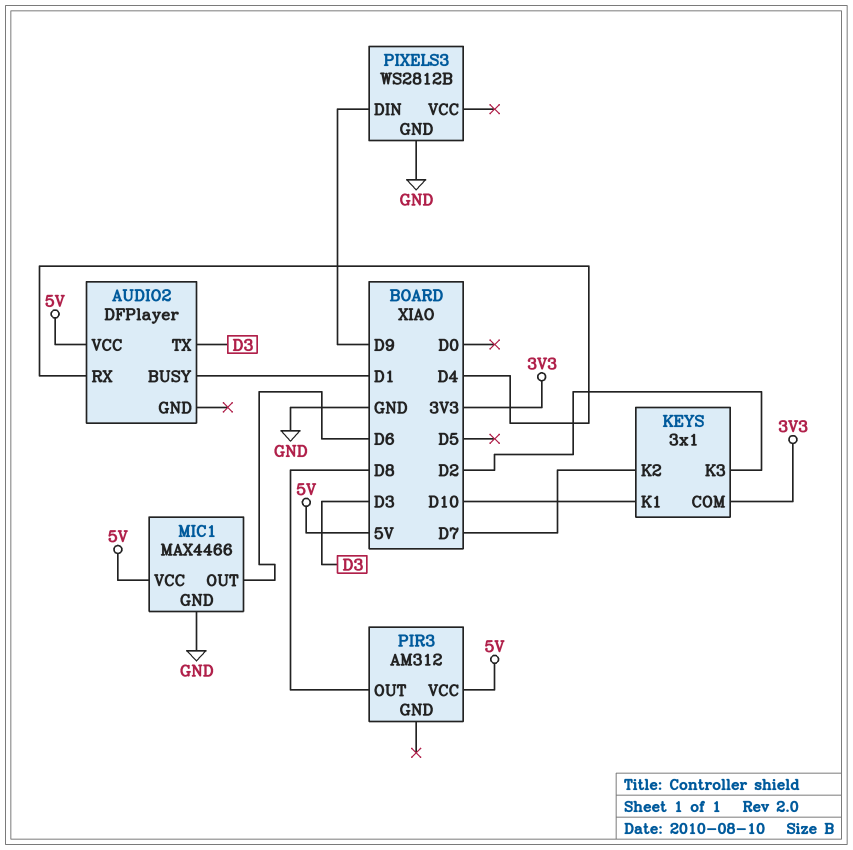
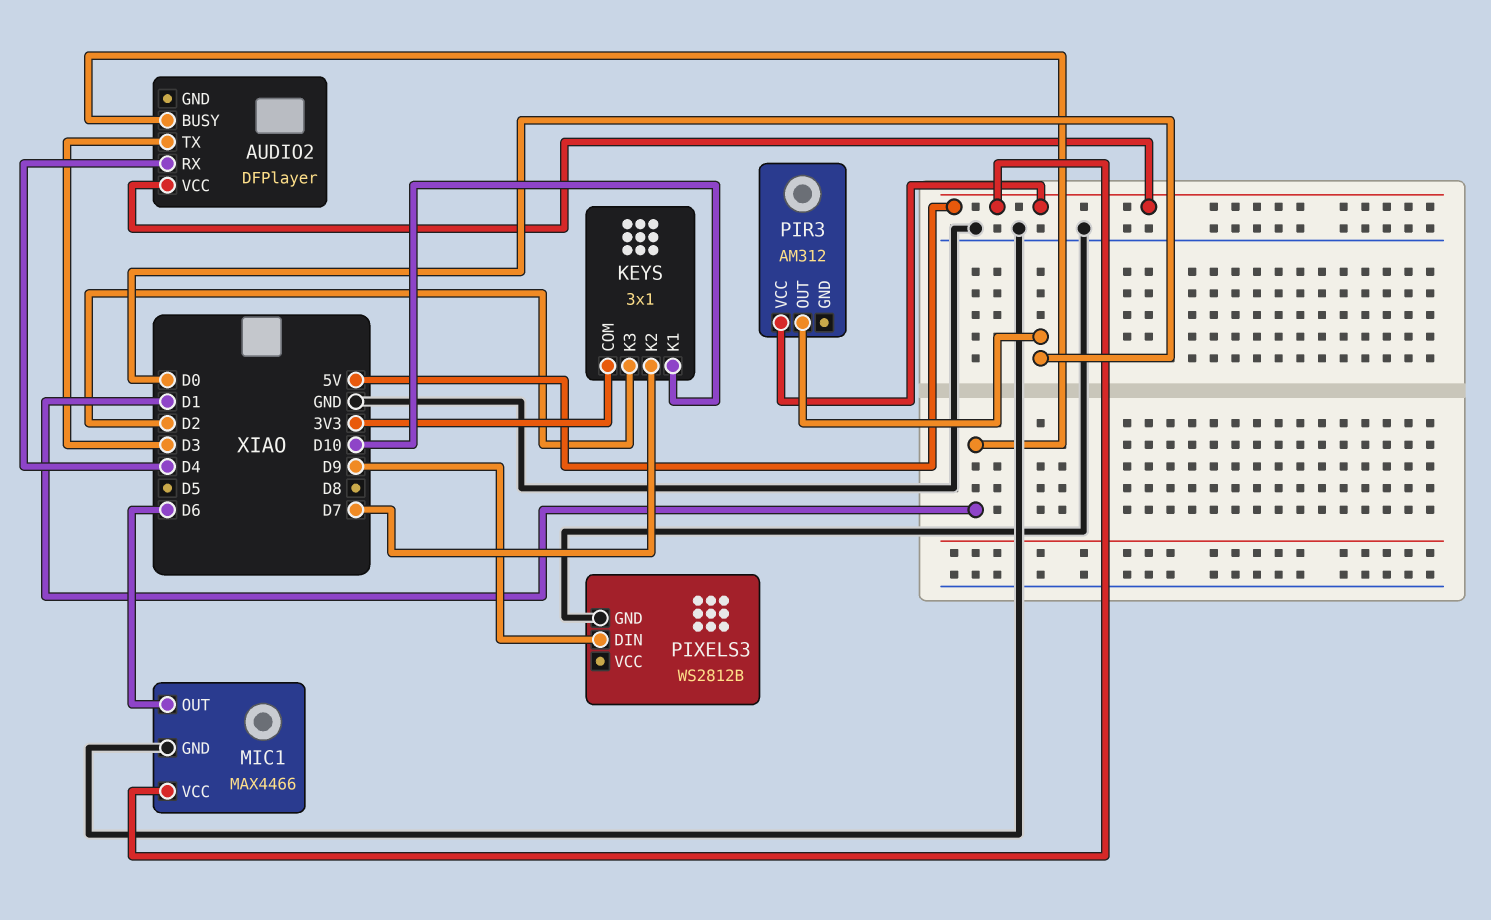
PIR3 pin OUT: D8 -> D0

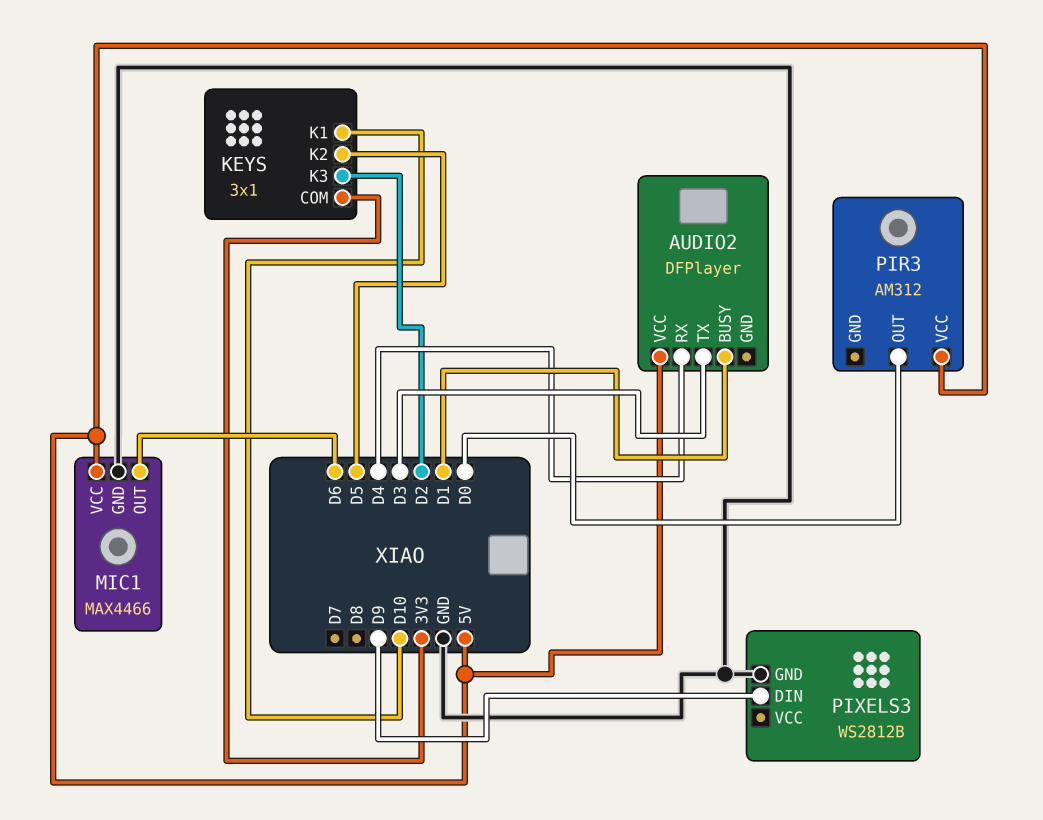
KEYS pin K2: D7 -> D5

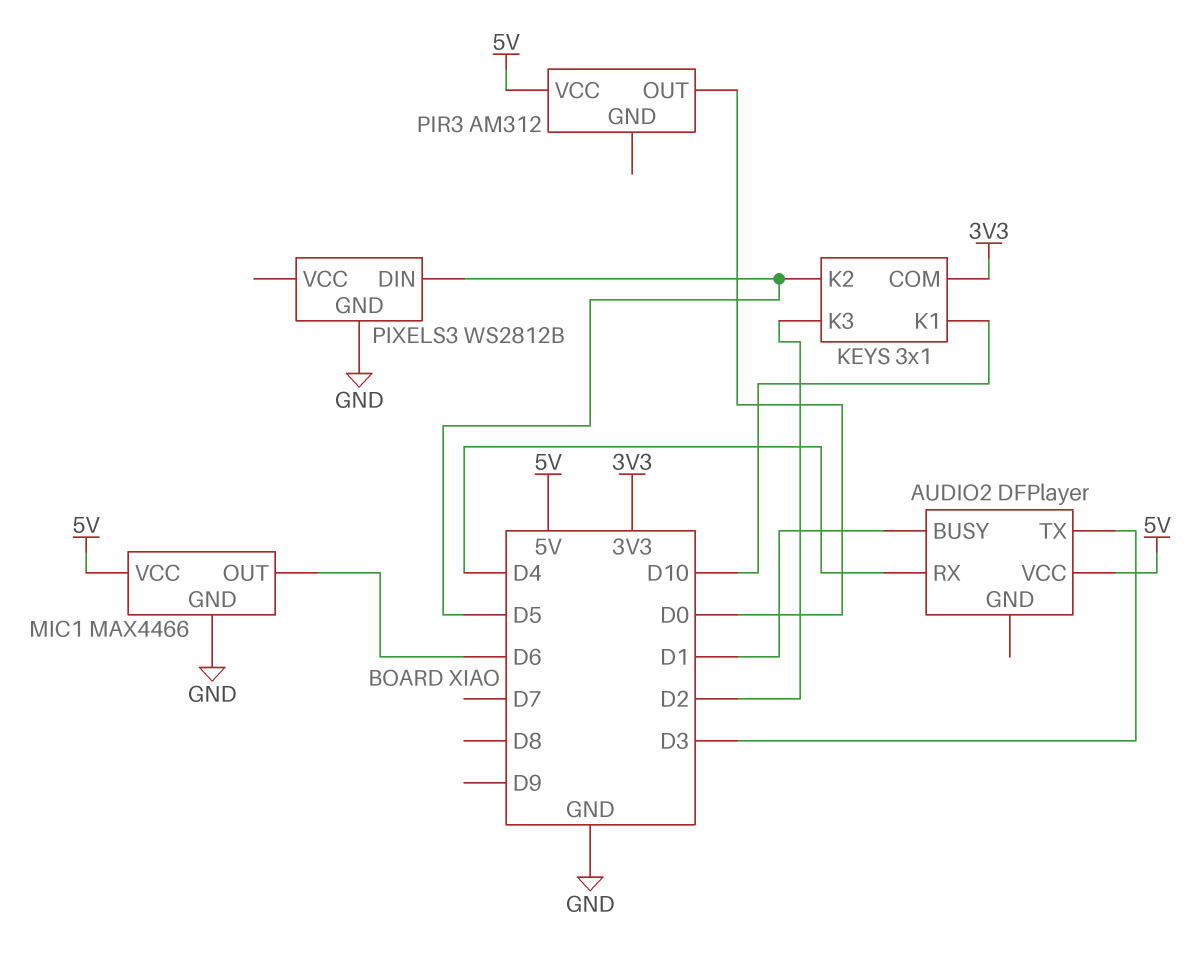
PIXELS3 pin DIN: D9 -> D5

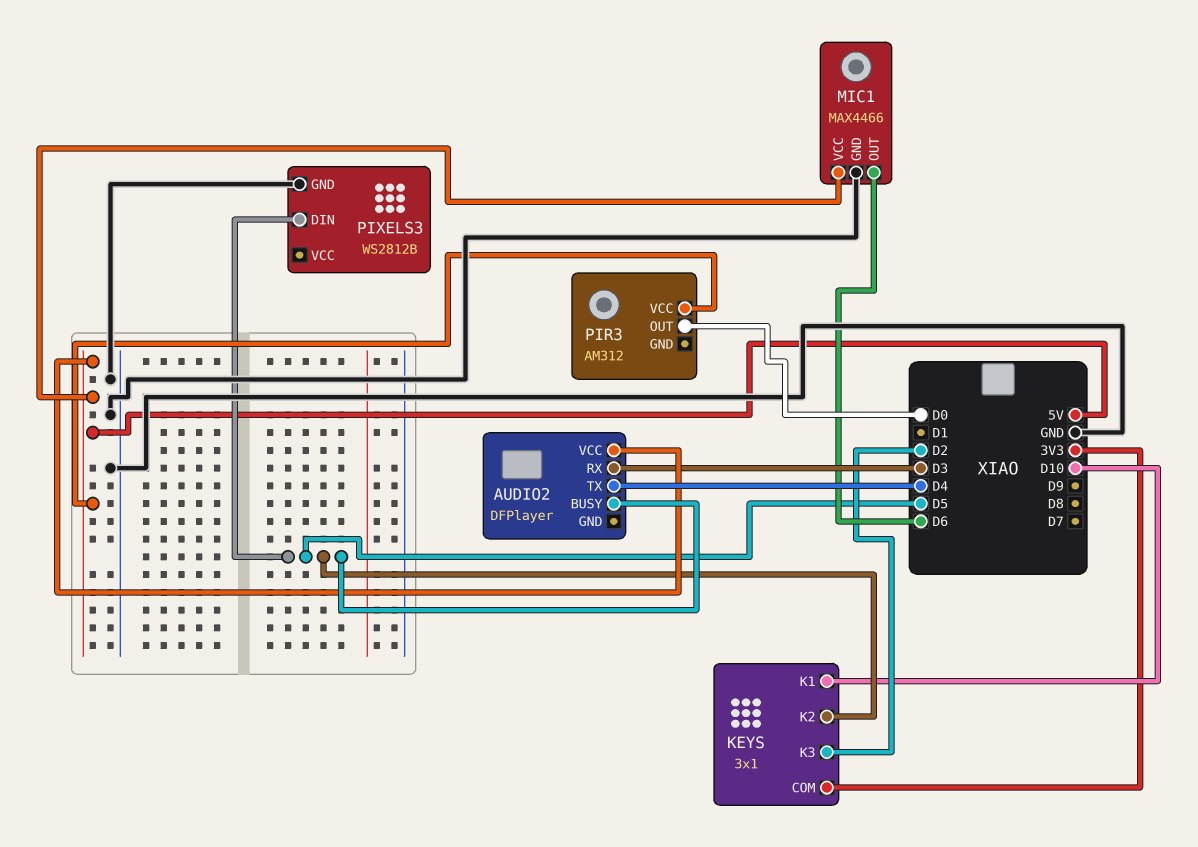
AUDIO2 pin BUSY: D1 -> D5
AUDIO2 pin RX: D4 -> D3
AUDIO2 pin TX: D3 -> D4

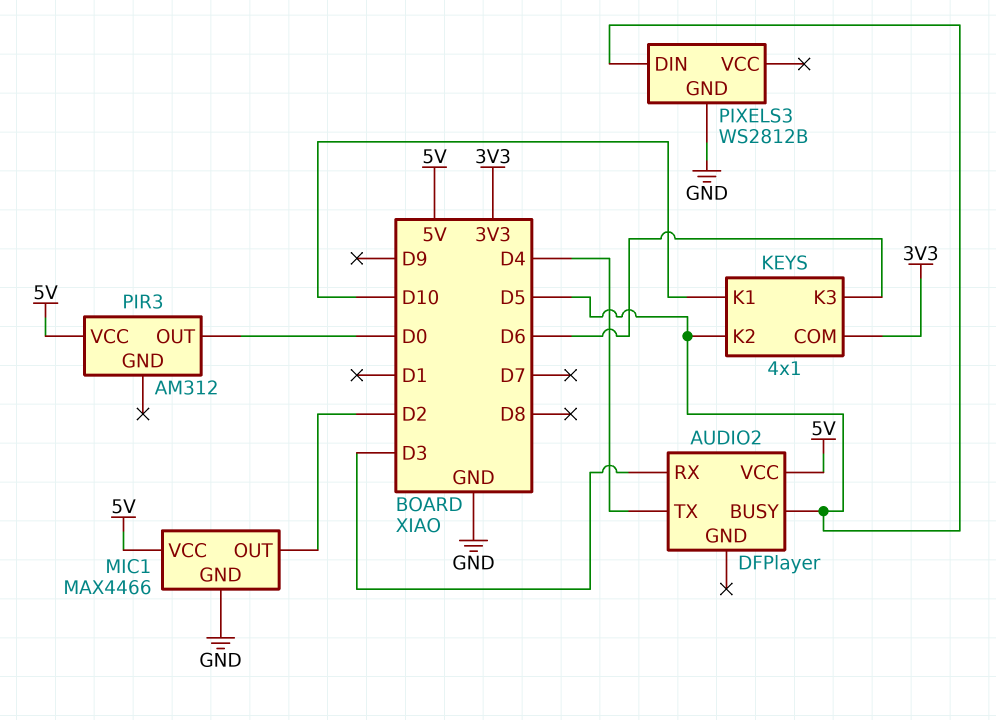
KEYS: 3x1 -> 4x1
KEYS pin K3: D2 -> D6
MIC1 pin OUT: D6 -> D2

